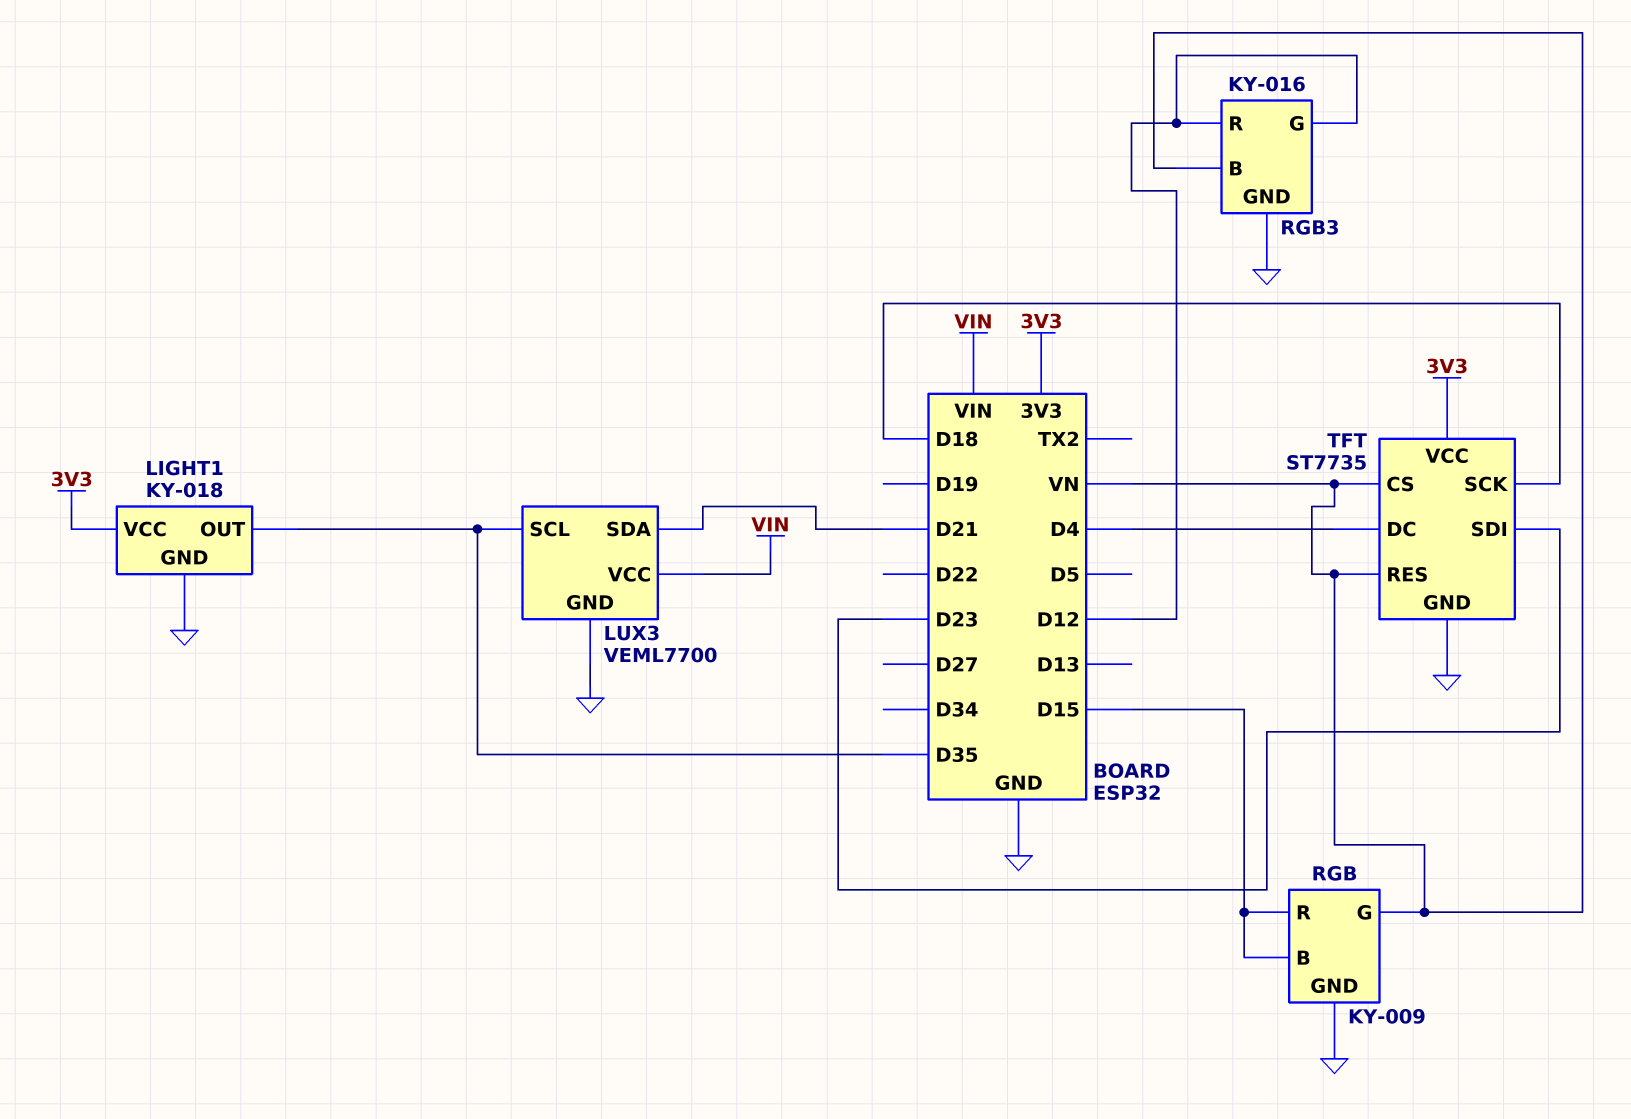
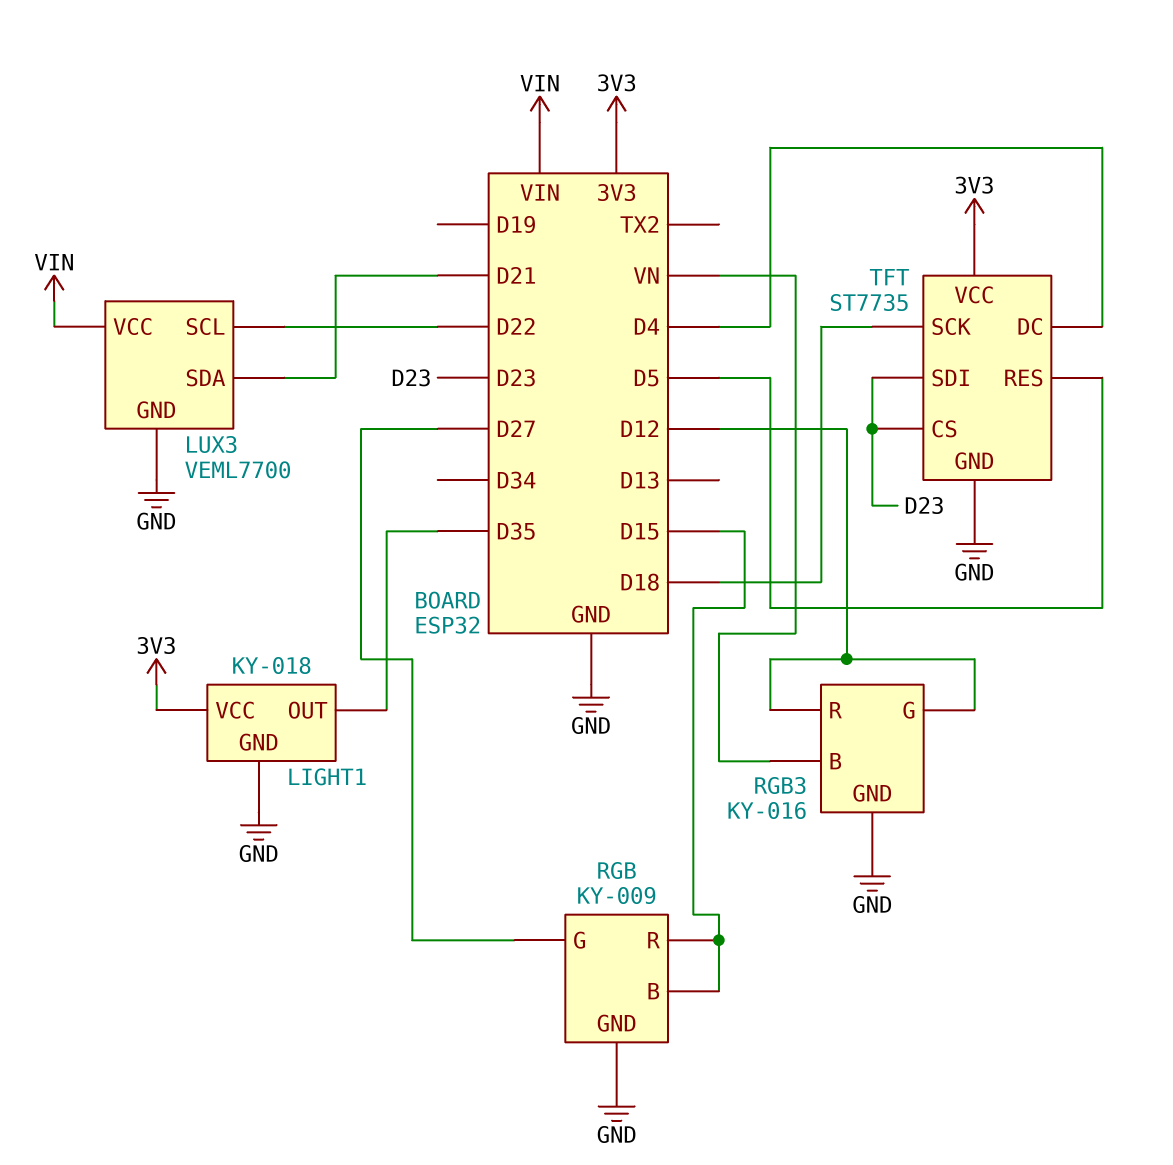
LUX3 pin SCL: D35 -> D22
RGB pin G: VN -> D27
TFT pin CS: VN -> D23
TFT pin RES: VN -> D5

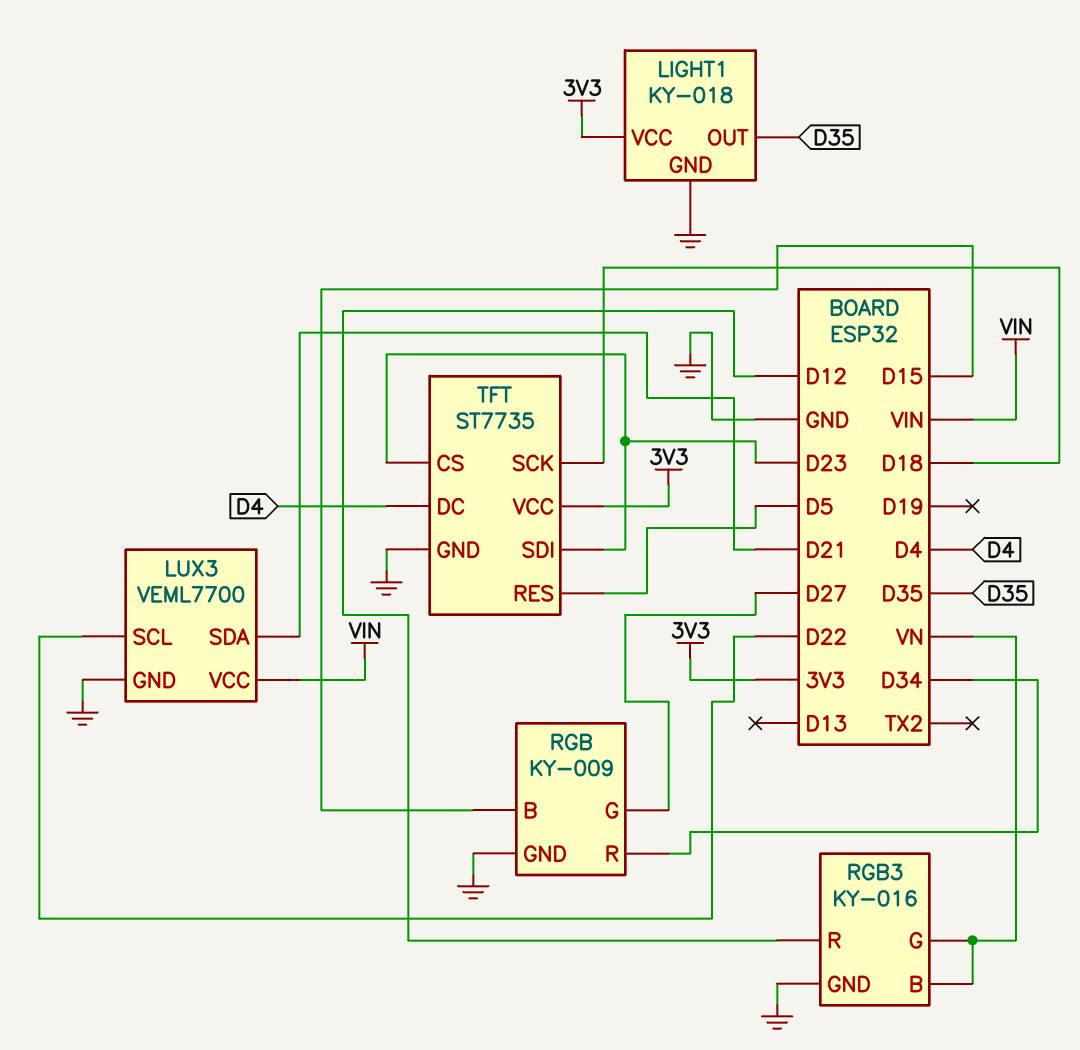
RGB pin R: D15 -> D34
RGB3 pin G: D12 -> VN

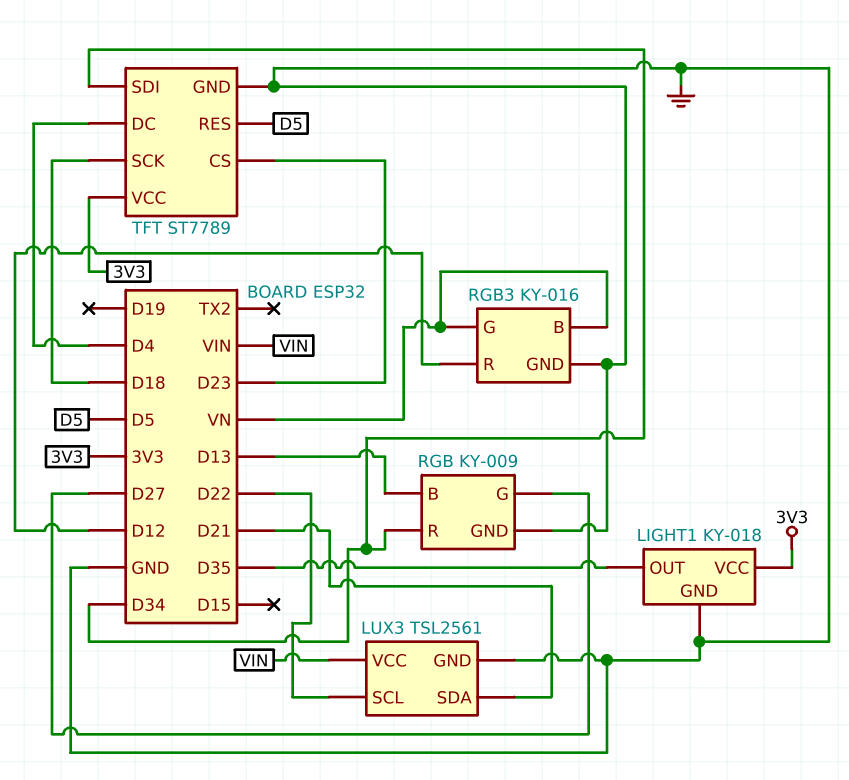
LUX3: VEML7700 -> TSL2561
RGB pin B: D15 -> D13
TFT: ST7735 -> ST7789
TFT pin SDI: D23 -> D34

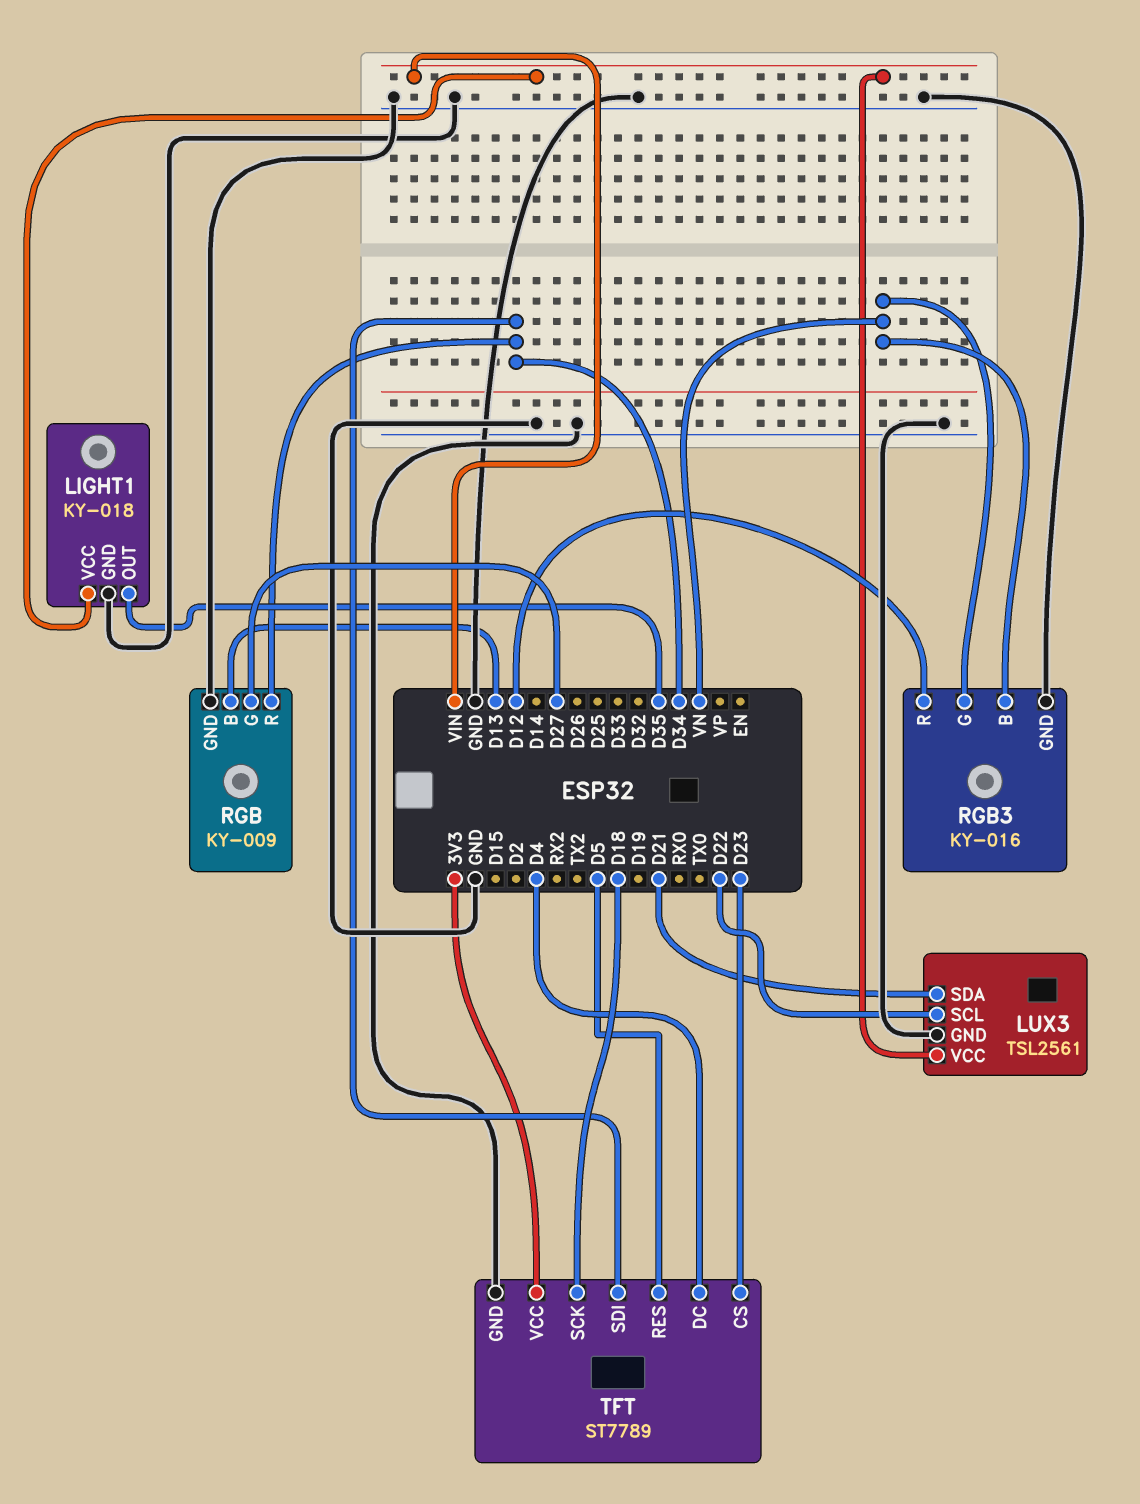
LIGHT1 pin VCC: 3V3 -> VIN

